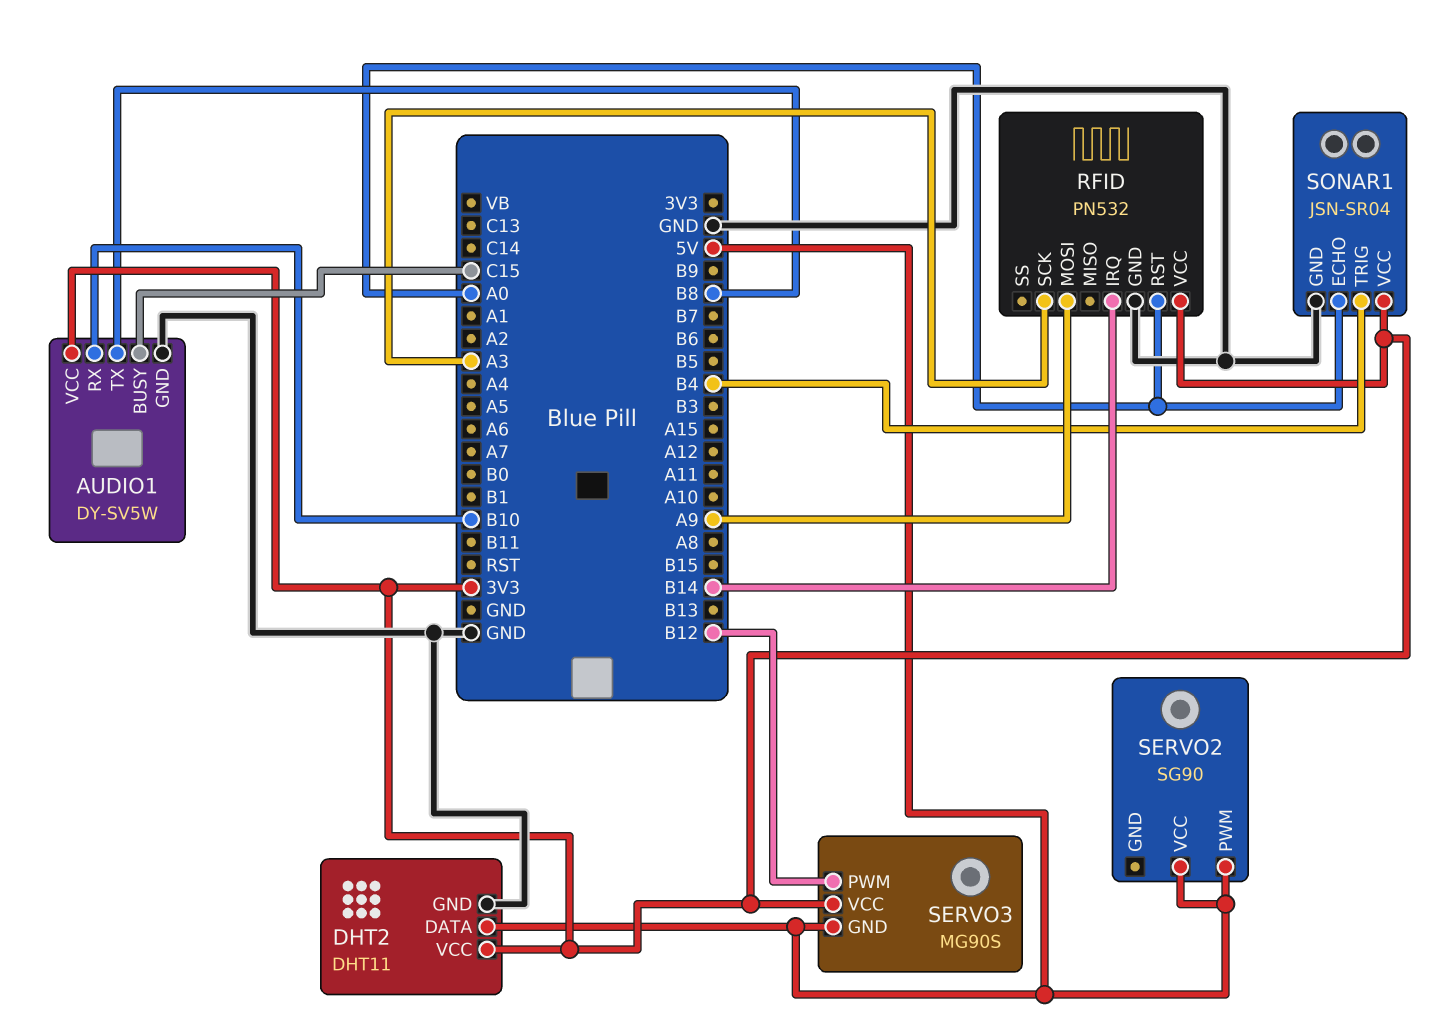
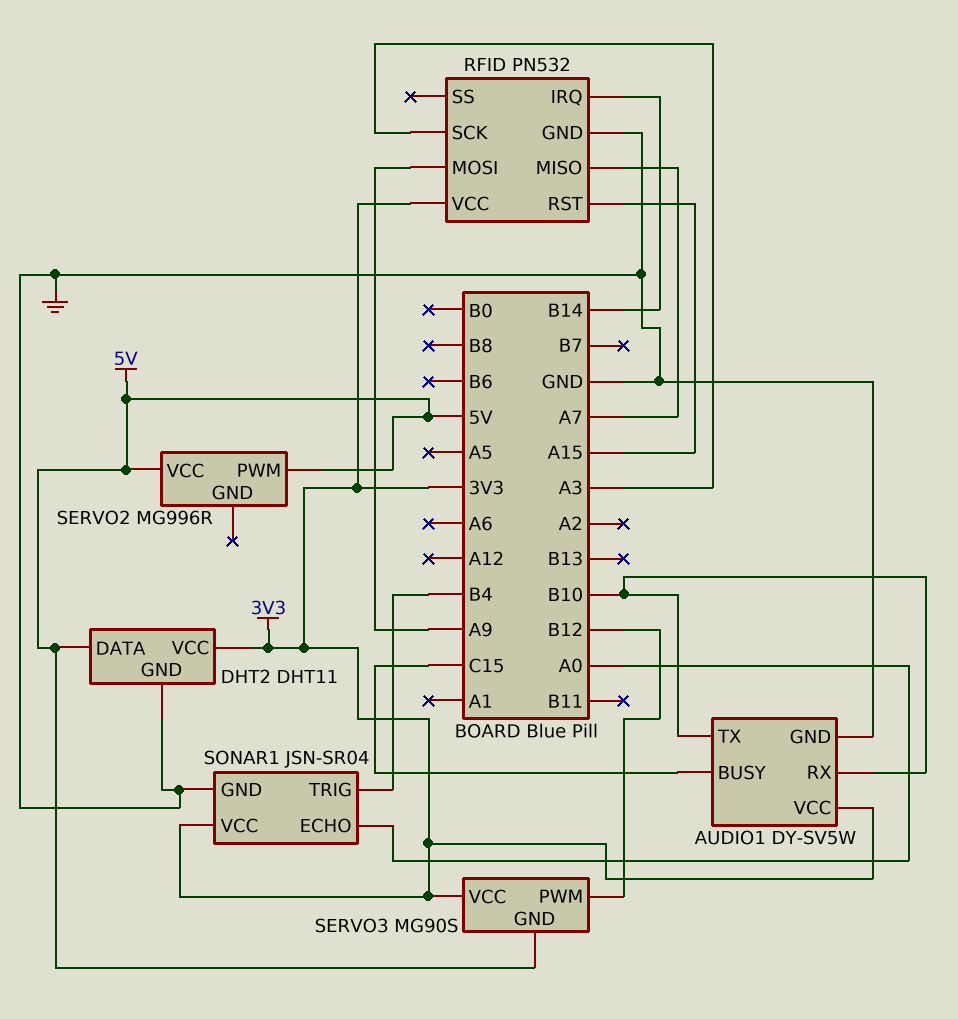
AUDIO1 pin TX: B8 -> B10
RFID pin MISO: none -> A7
RFID pin RST: A0 -> A15
SERVO2: SG90 -> MG996R

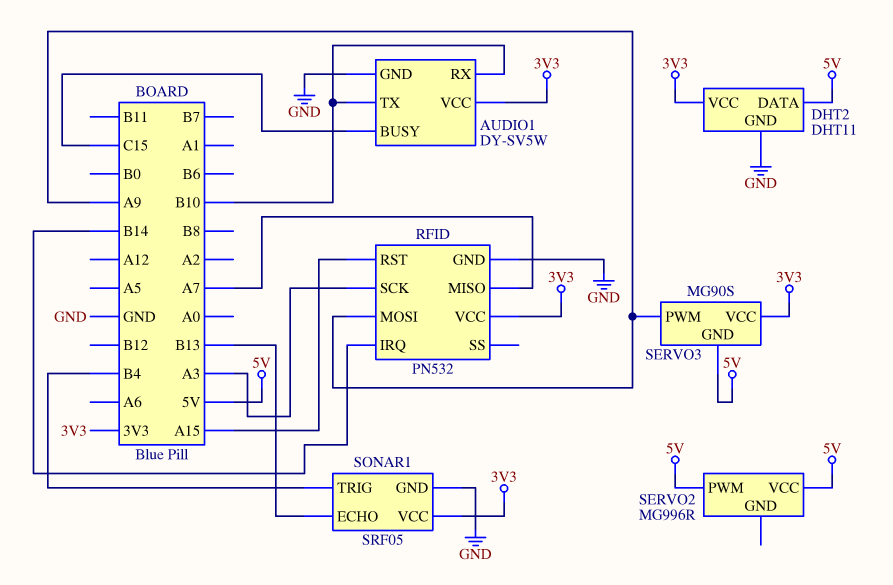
SERVO3 pin PWM: B12 -> A9
SONAR1: JSN-SR04 -> SRF05
SONAR1 pin ECHO: A0 -> B13

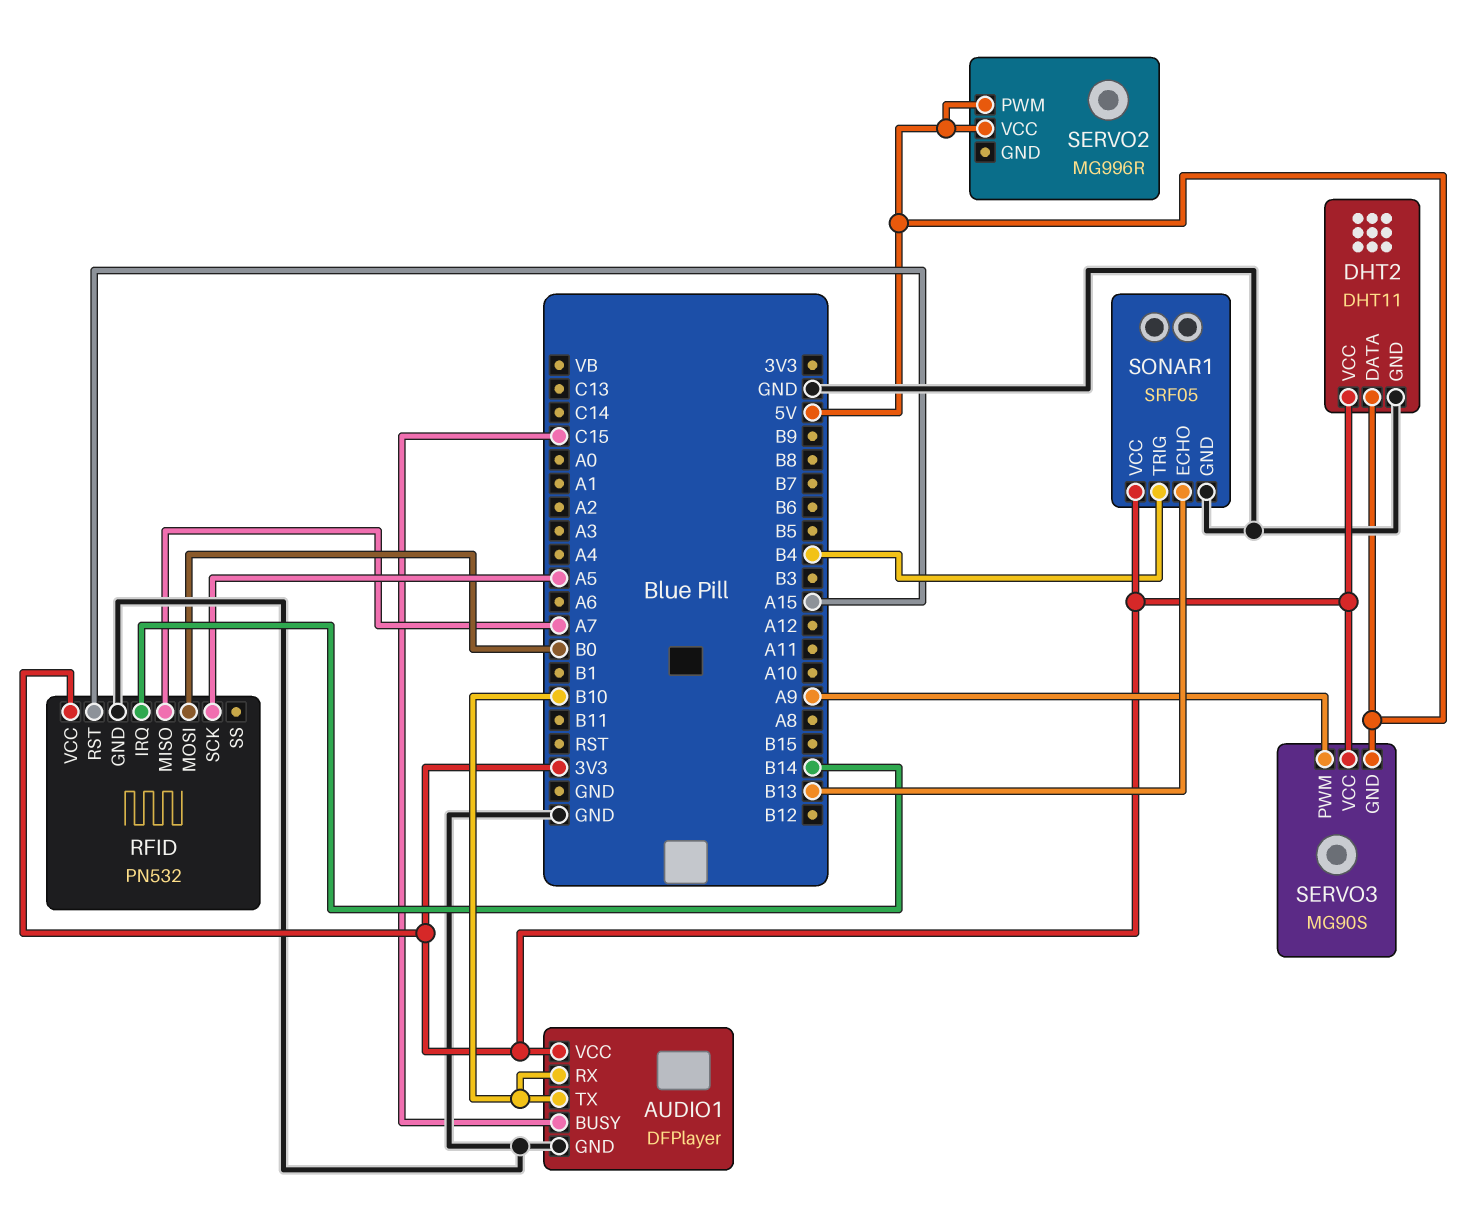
AUDIO1: DY-SV5W -> DFPlayer
RFID pin MOSI: A9 -> B0
RFID pin SCK: A3 -> A5

